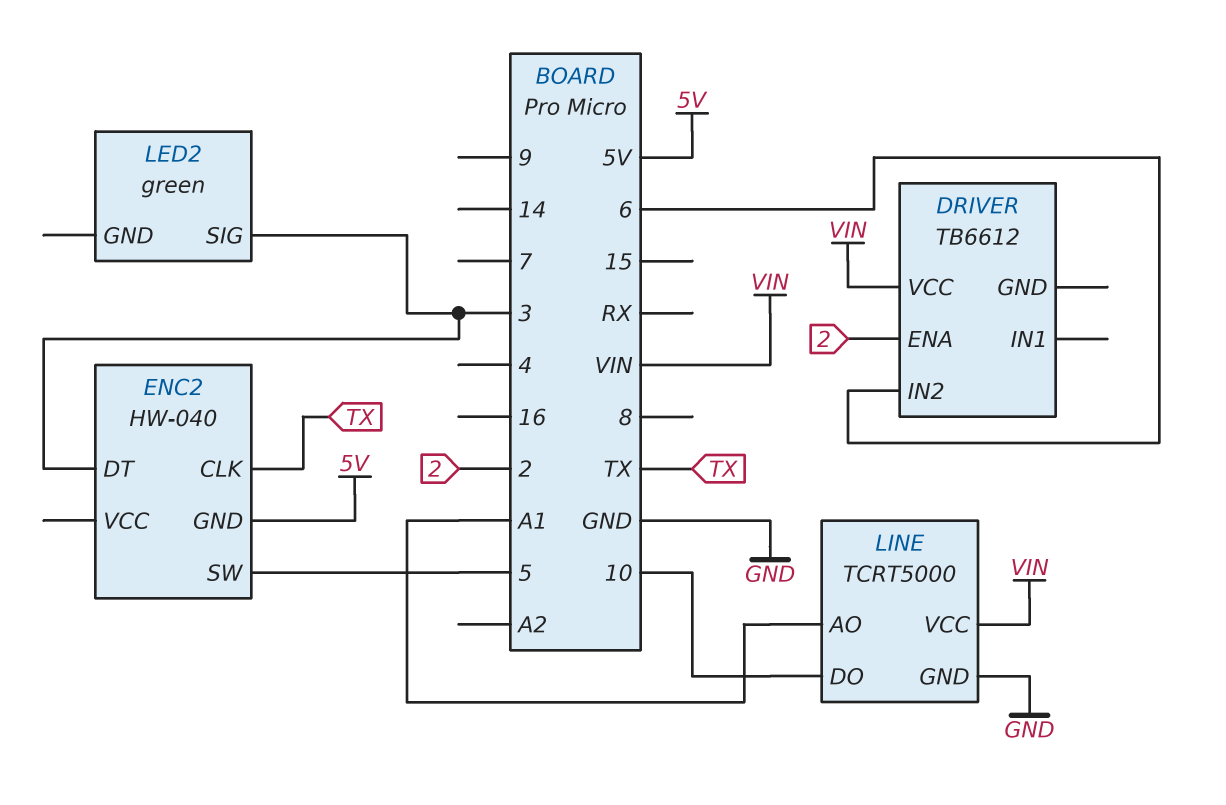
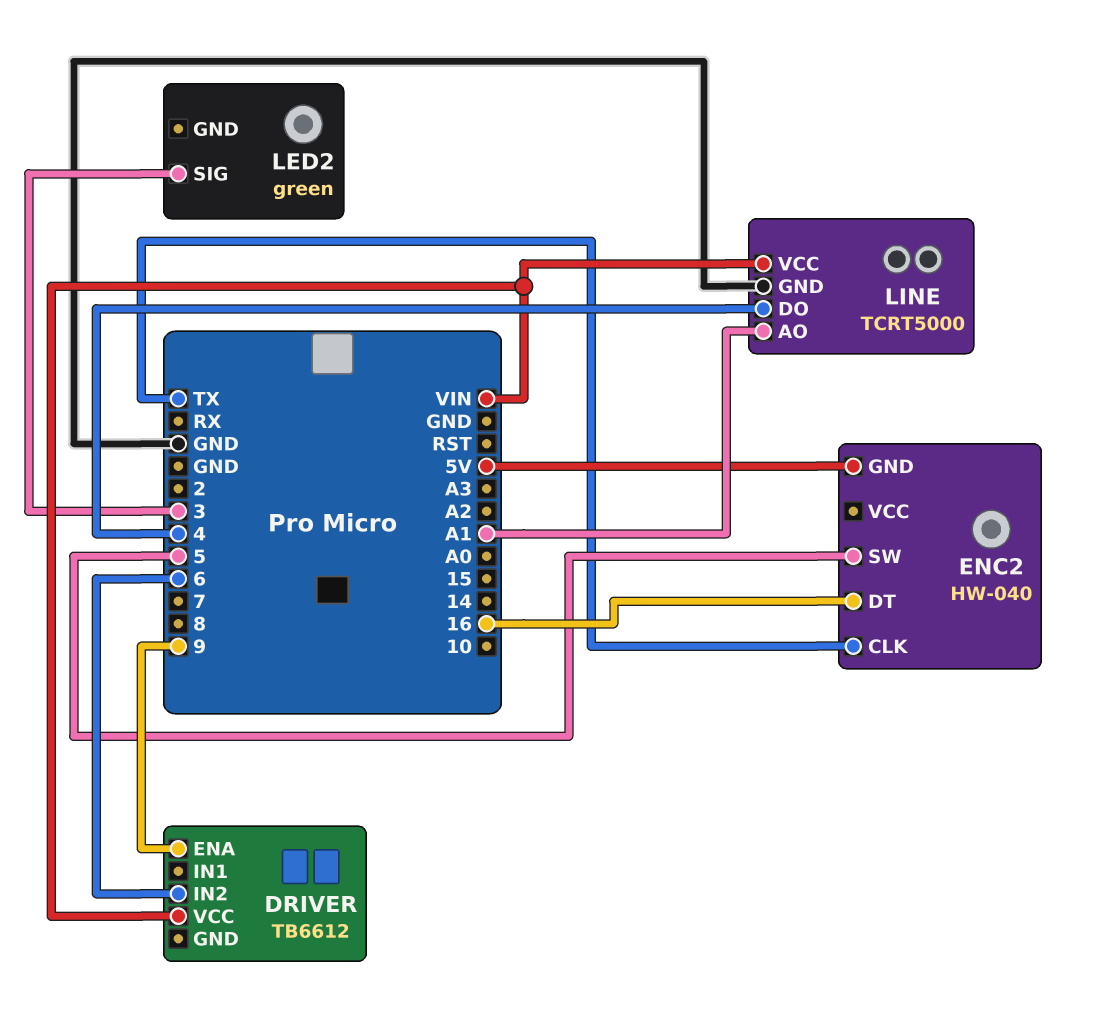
DRIVER pin ENA: 2 -> 9
ENC2 pin DT: 3 -> 16
LINE pin DO: 10 -> 4

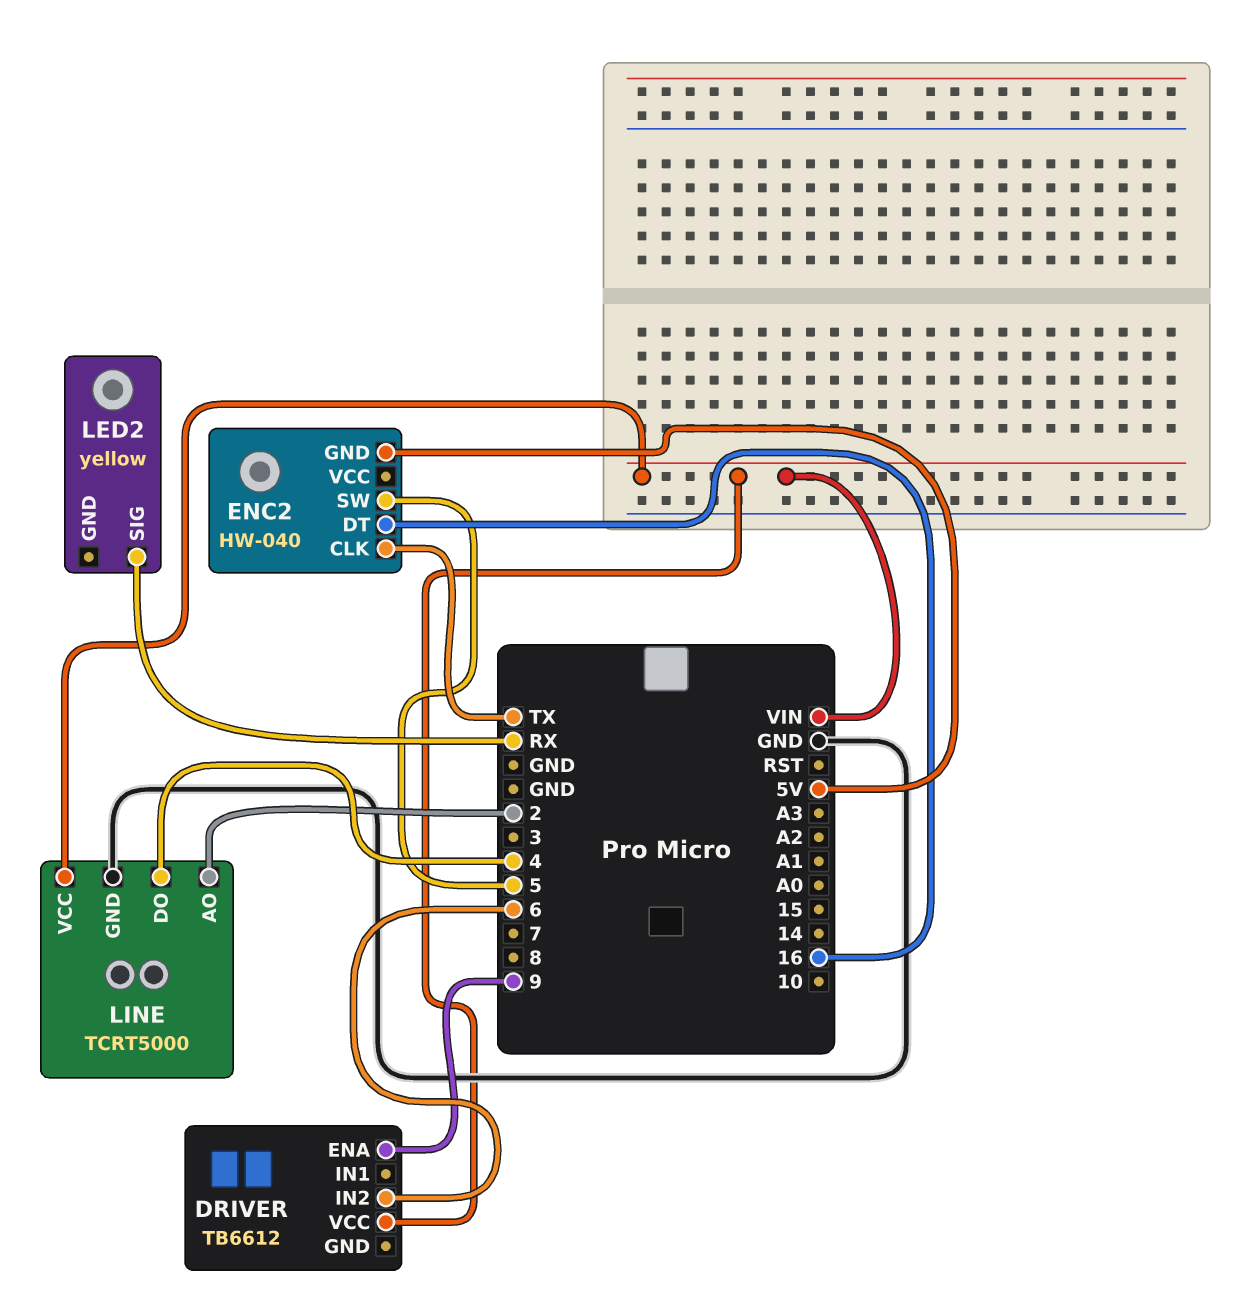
LED2: green -> yellow
LED2 pin SIG: 3 -> RX
LINE pin AO: A1 -> 2

